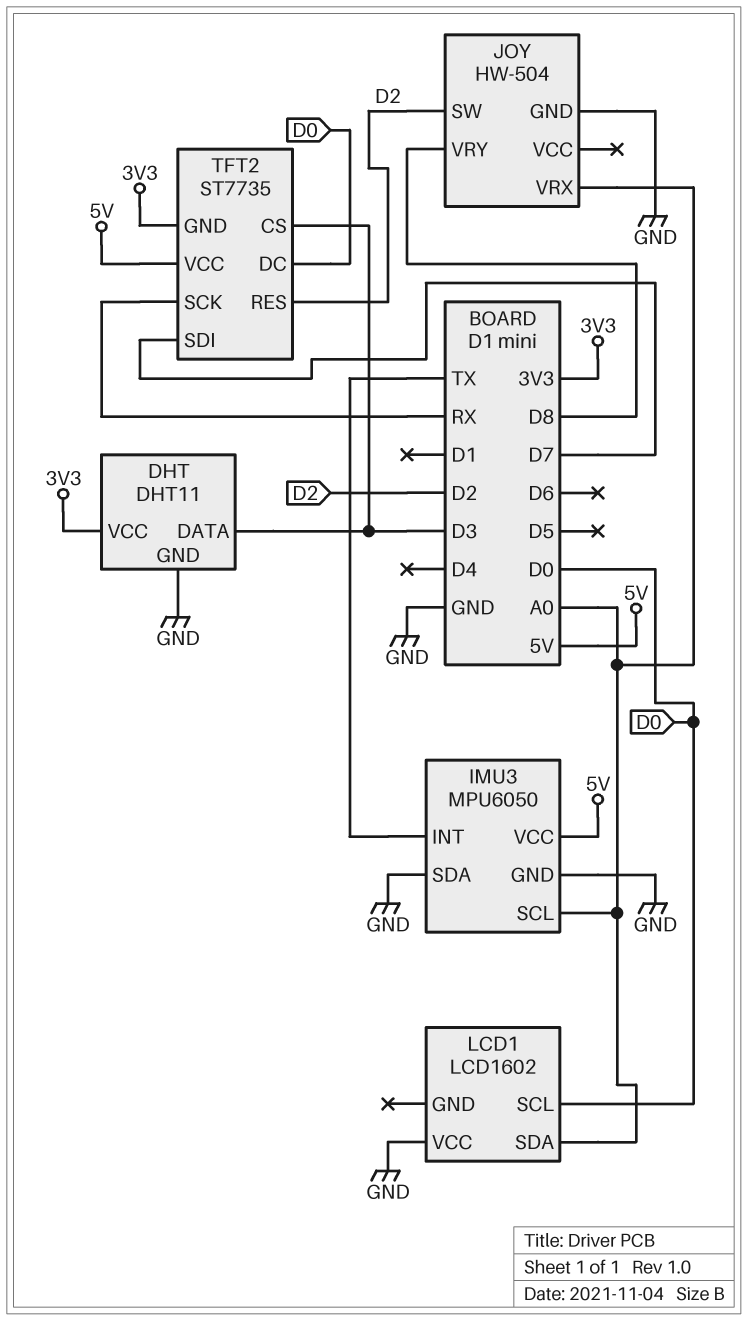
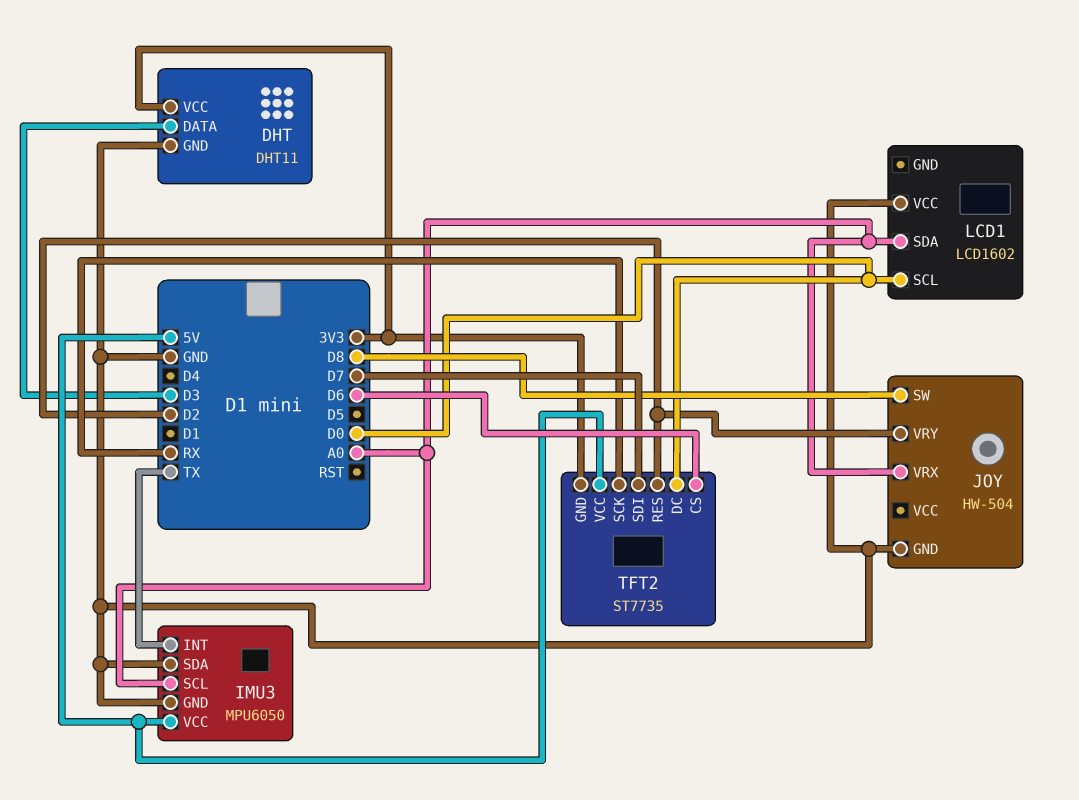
JOY pin SW: D2 -> D8
JOY pin VRY: D8 -> D2
TFT2 pin CS: D3 -> D6

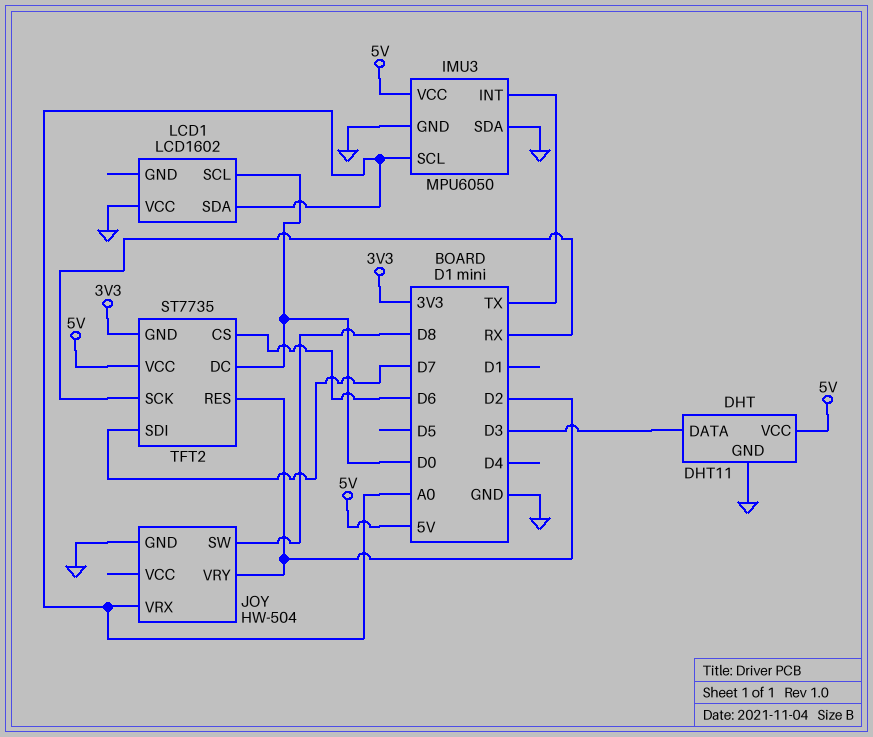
DHT pin VCC: 3V3 -> 5V

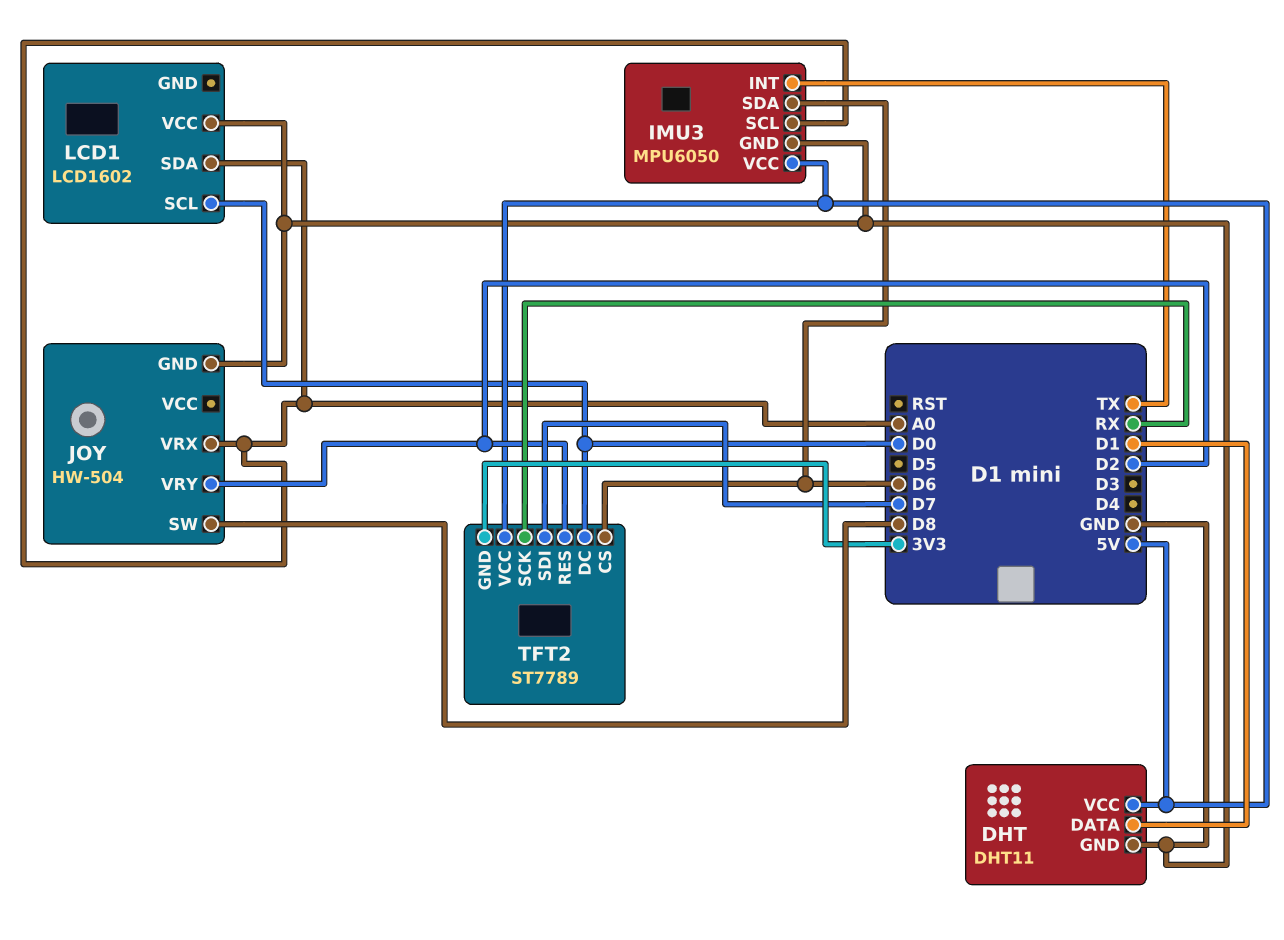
DHT pin DATA: D3 -> D1
IMU3 pin SDA: GND -> D6
TFT2: ST7735 -> ST7789

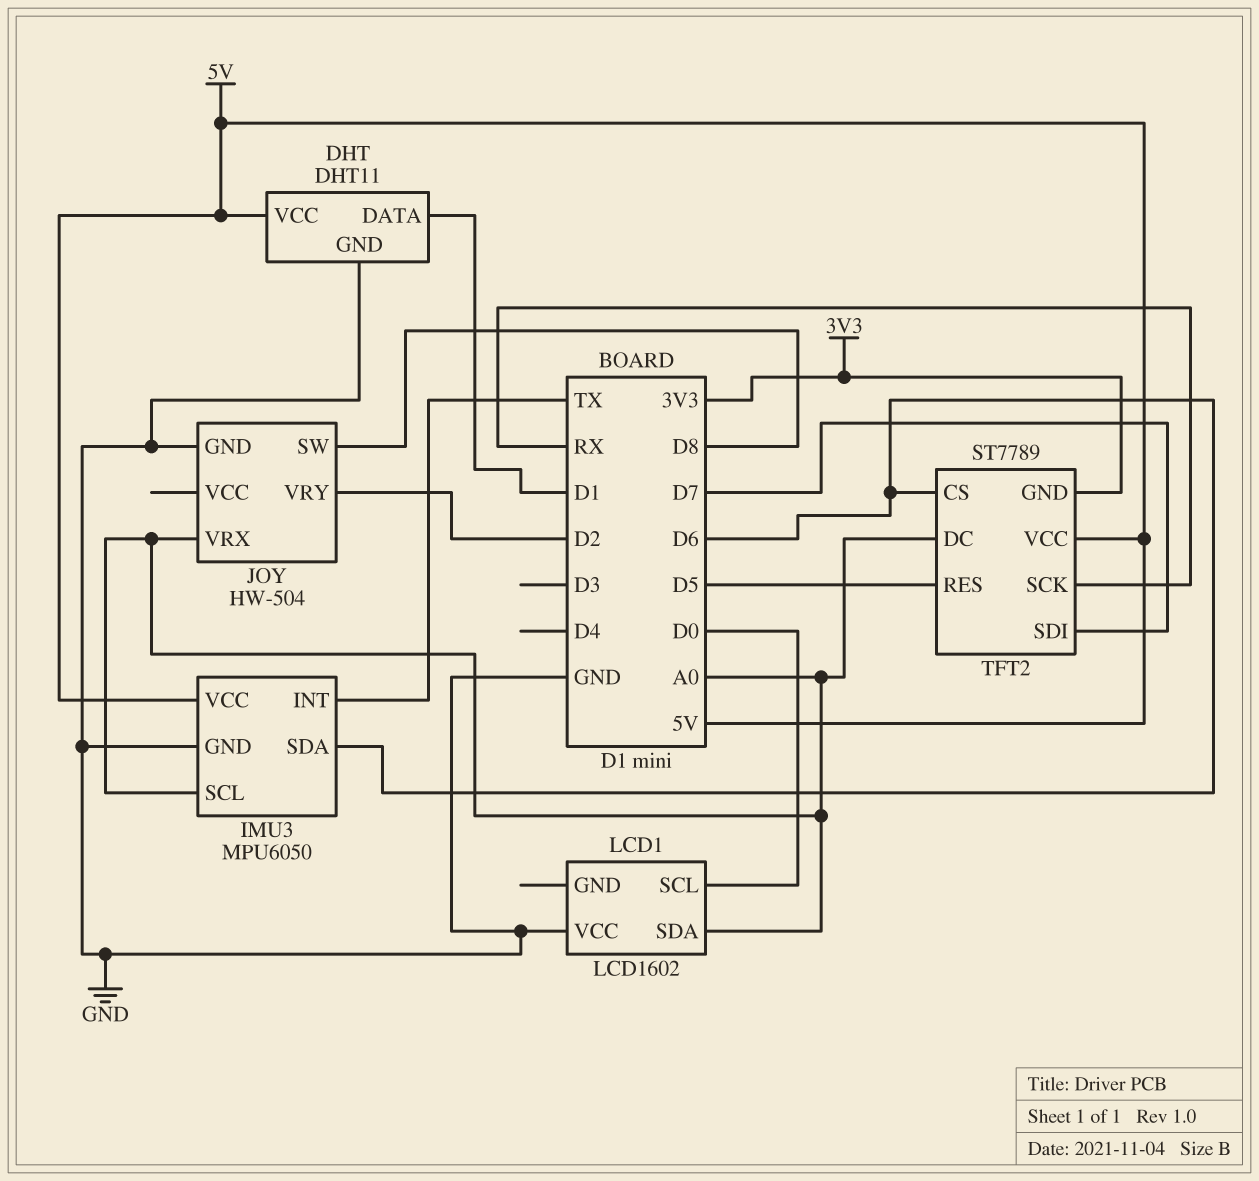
TFT2 pin DC: D0 -> A0
TFT2 pin RES: D2 -> D5

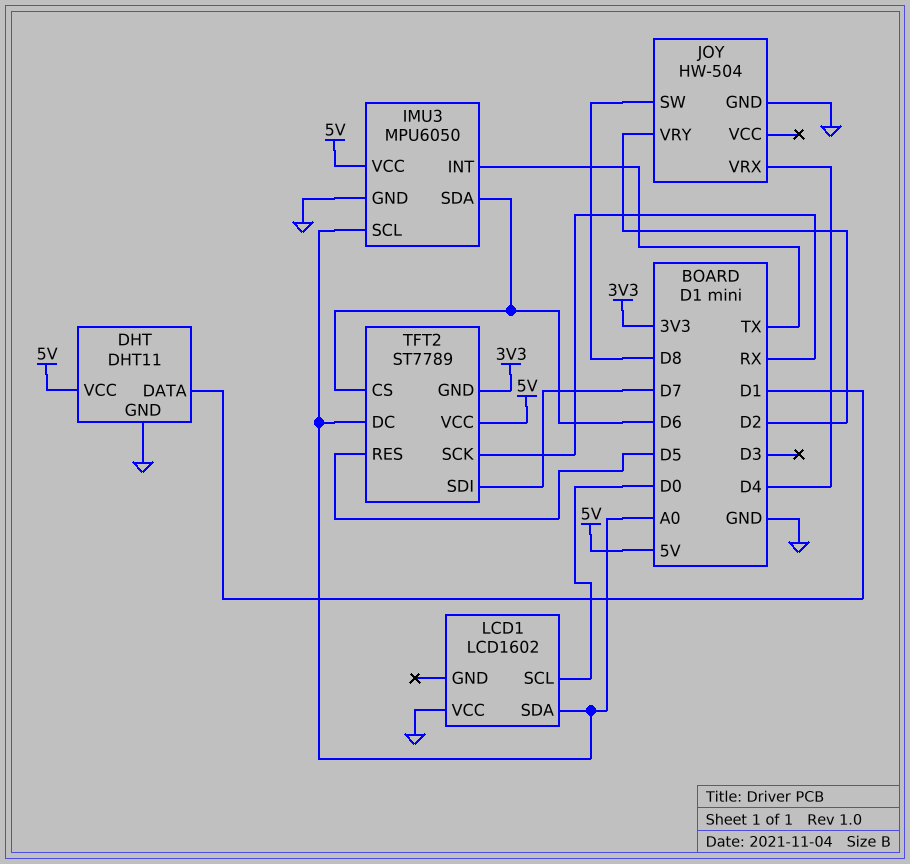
JOY pin VRX: A0 -> D4

